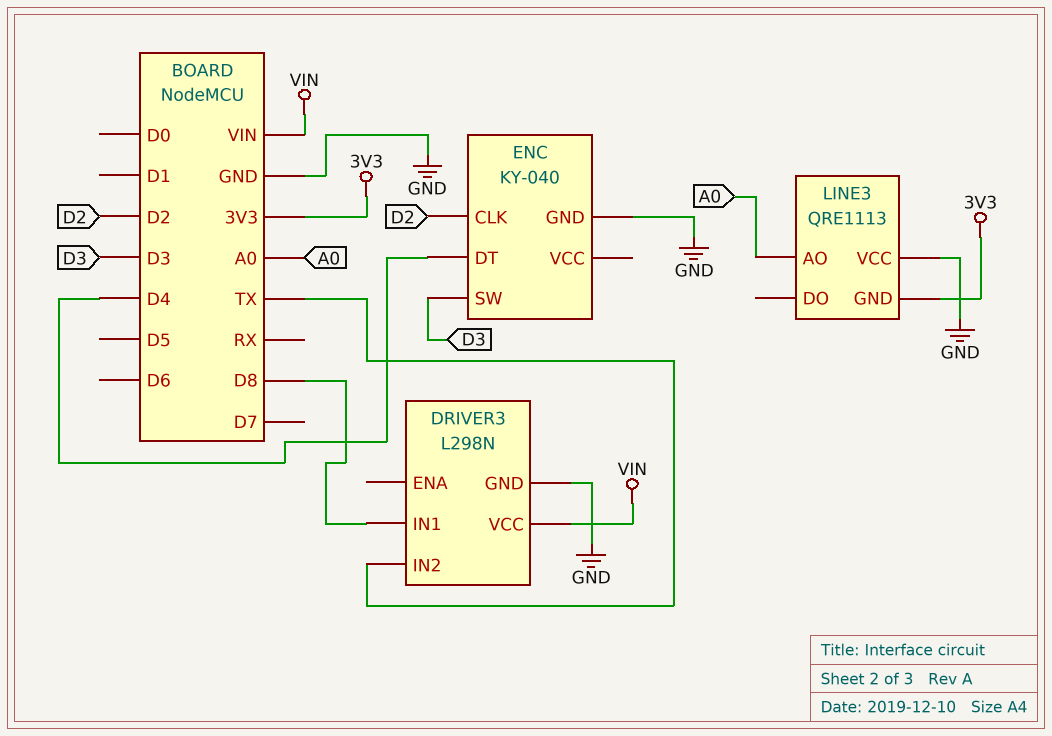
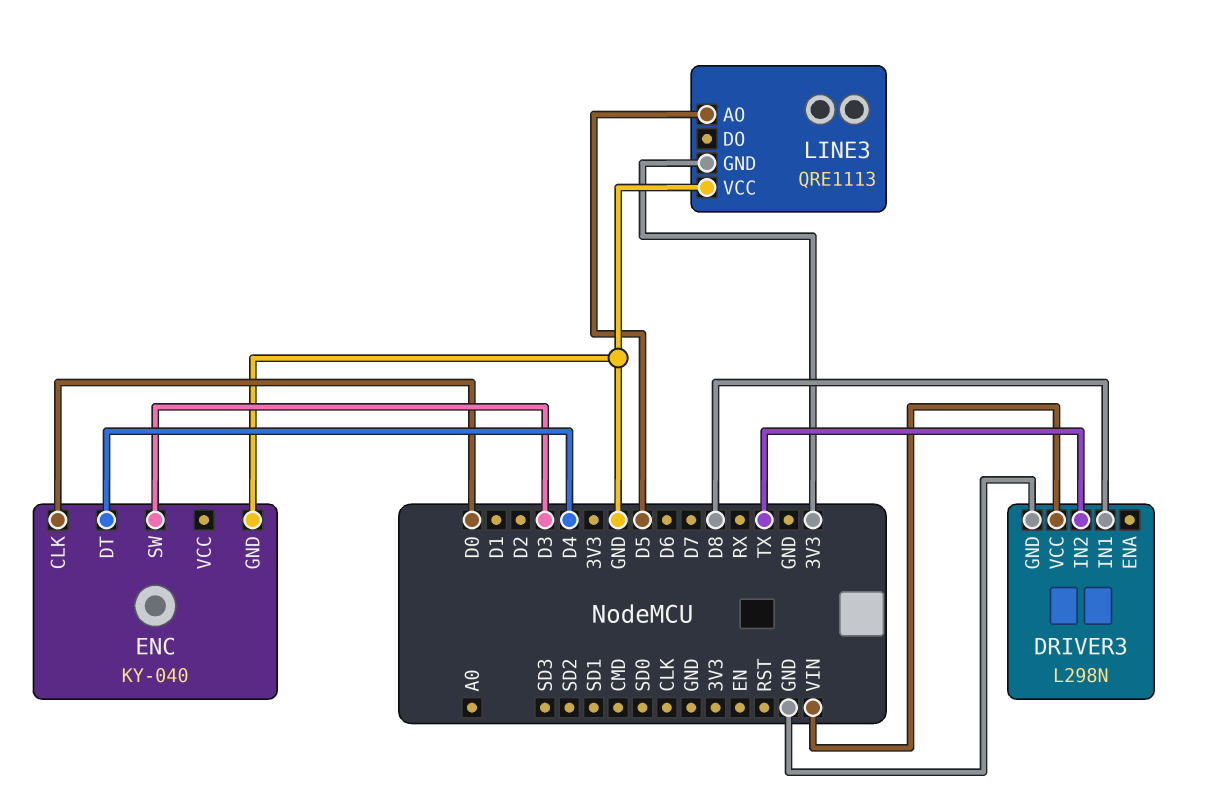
ENC pin CLK: D2 -> D0
LINE3 pin AO: A0 -> D5

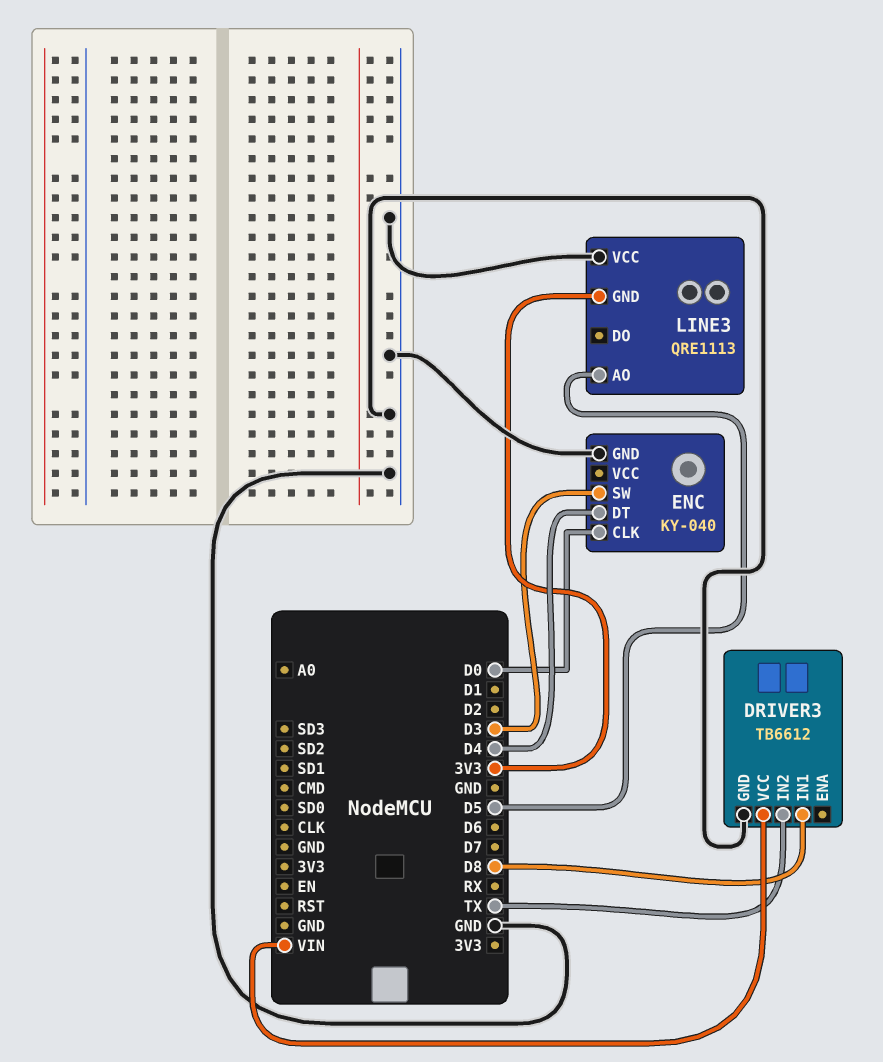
DRIVER3: L298N -> TB6612

